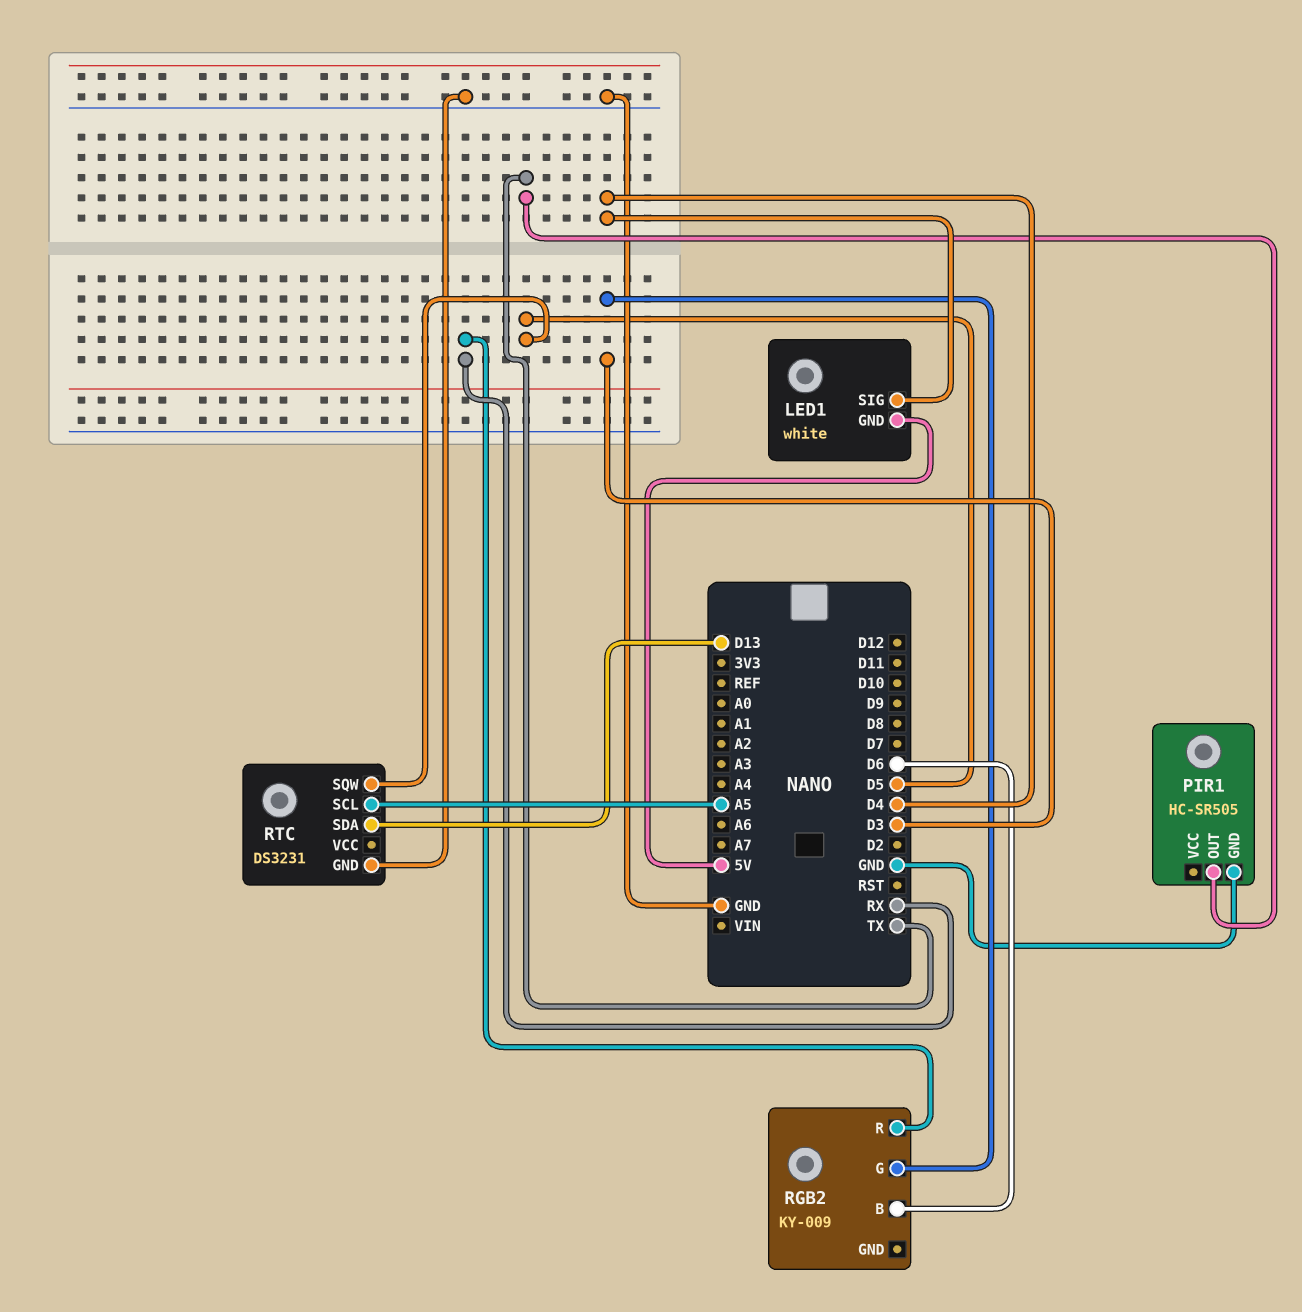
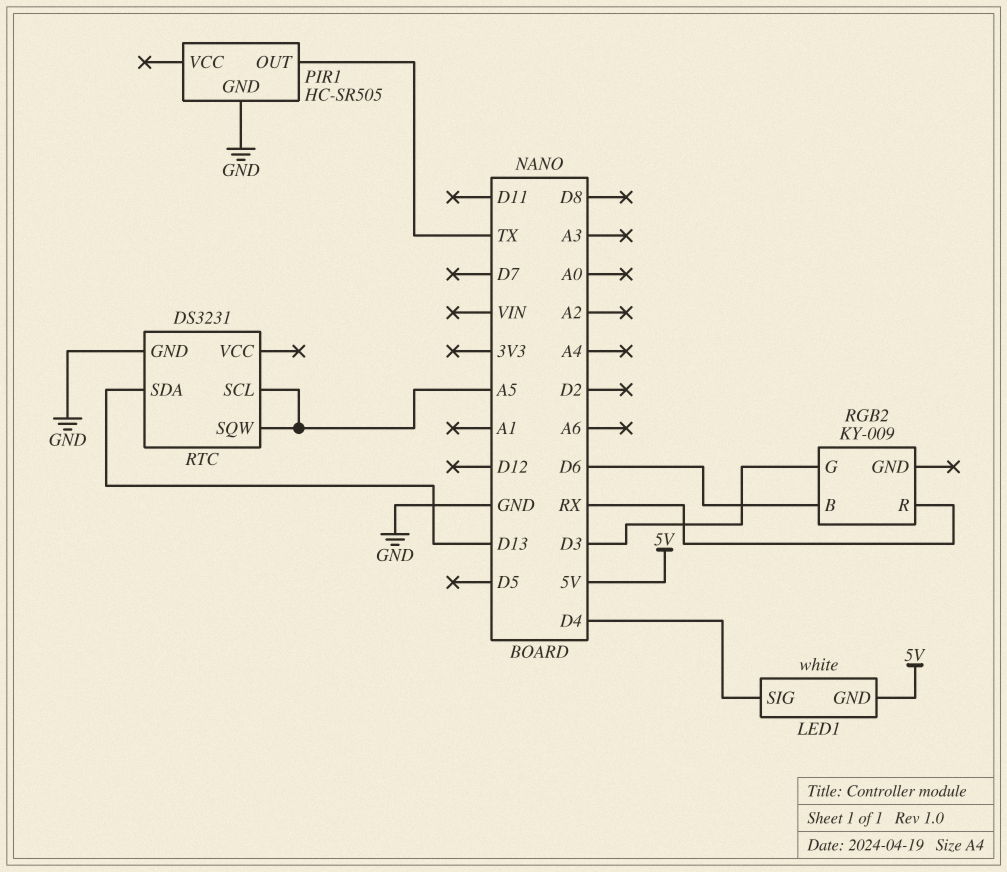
RTC pin SQW: D5 -> A5

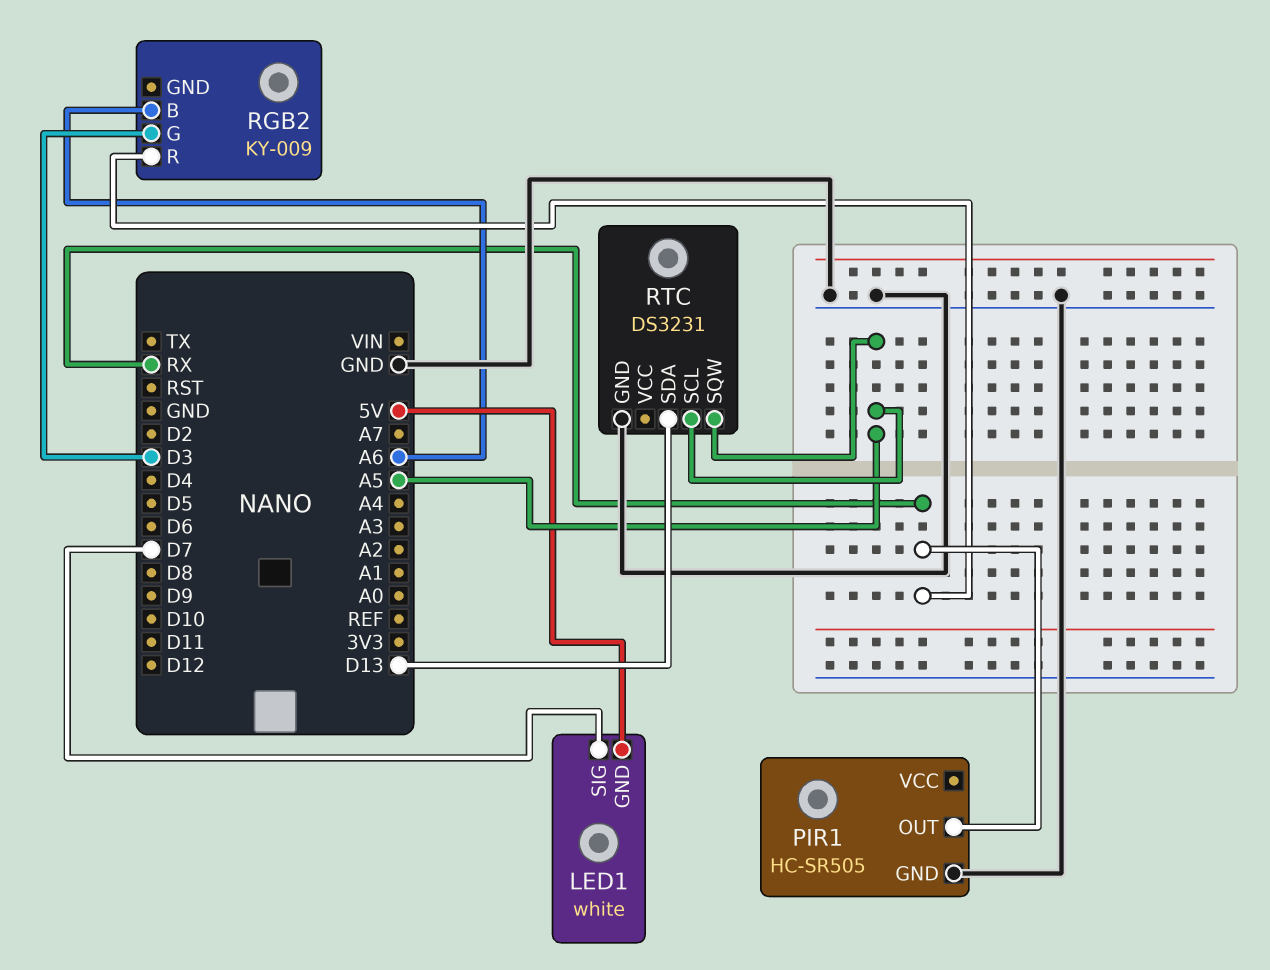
LED1 pin SIG: D4 -> D7
PIR1 pin OUT: TX -> RX
RGB2 pin B: D6 -> A6

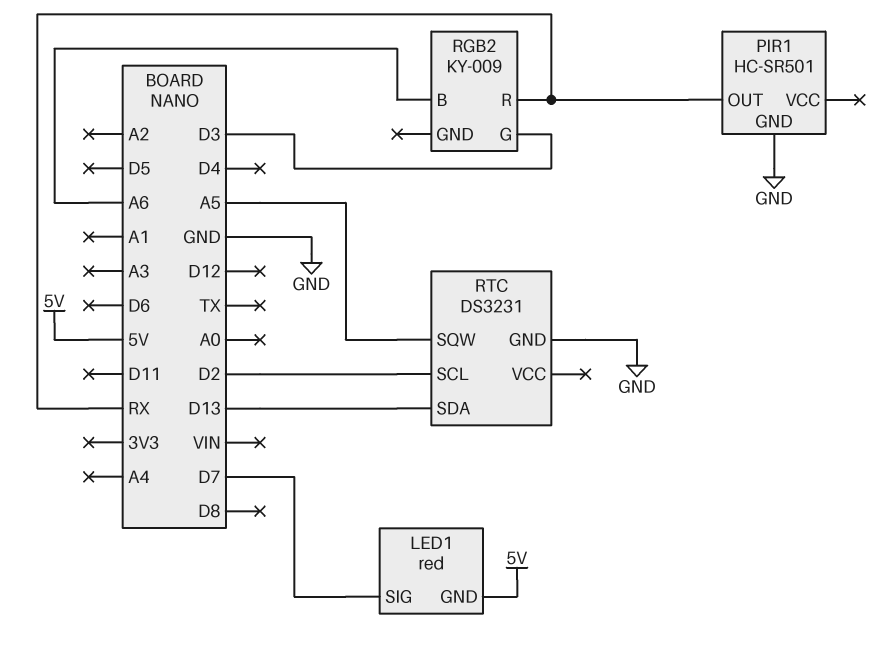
LED1: white -> red
PIR1: HC-SR505 -> HC-SR501
RTC pin SCL: A5 -> D2

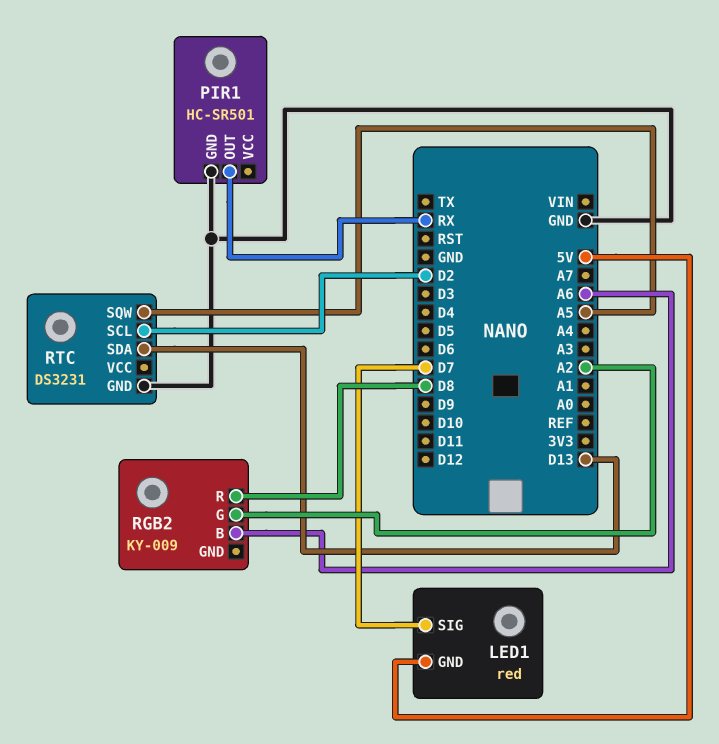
RGB2 pin G: D3 -> A2
RGB2 pin R: RX -> D8

